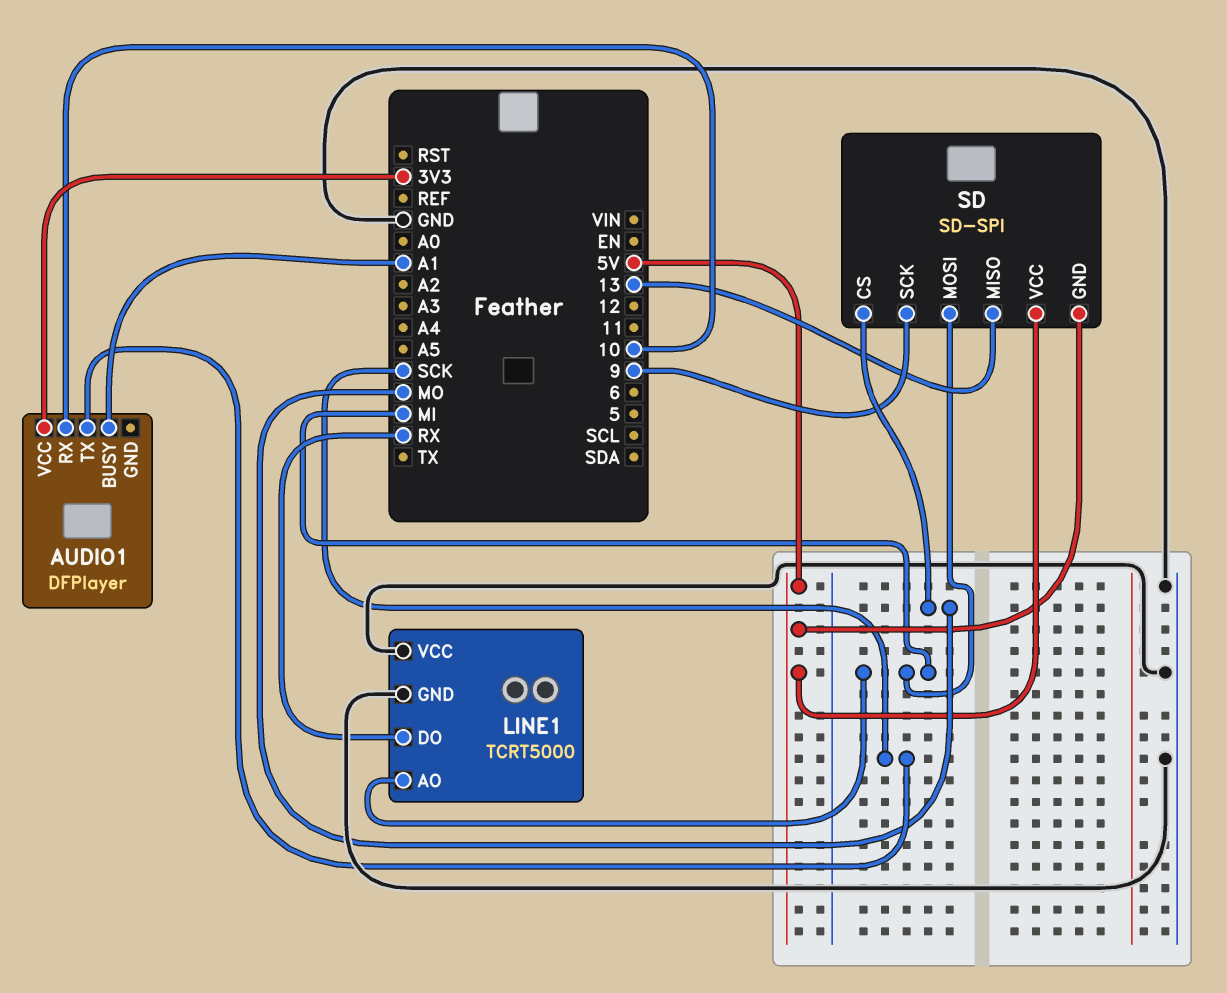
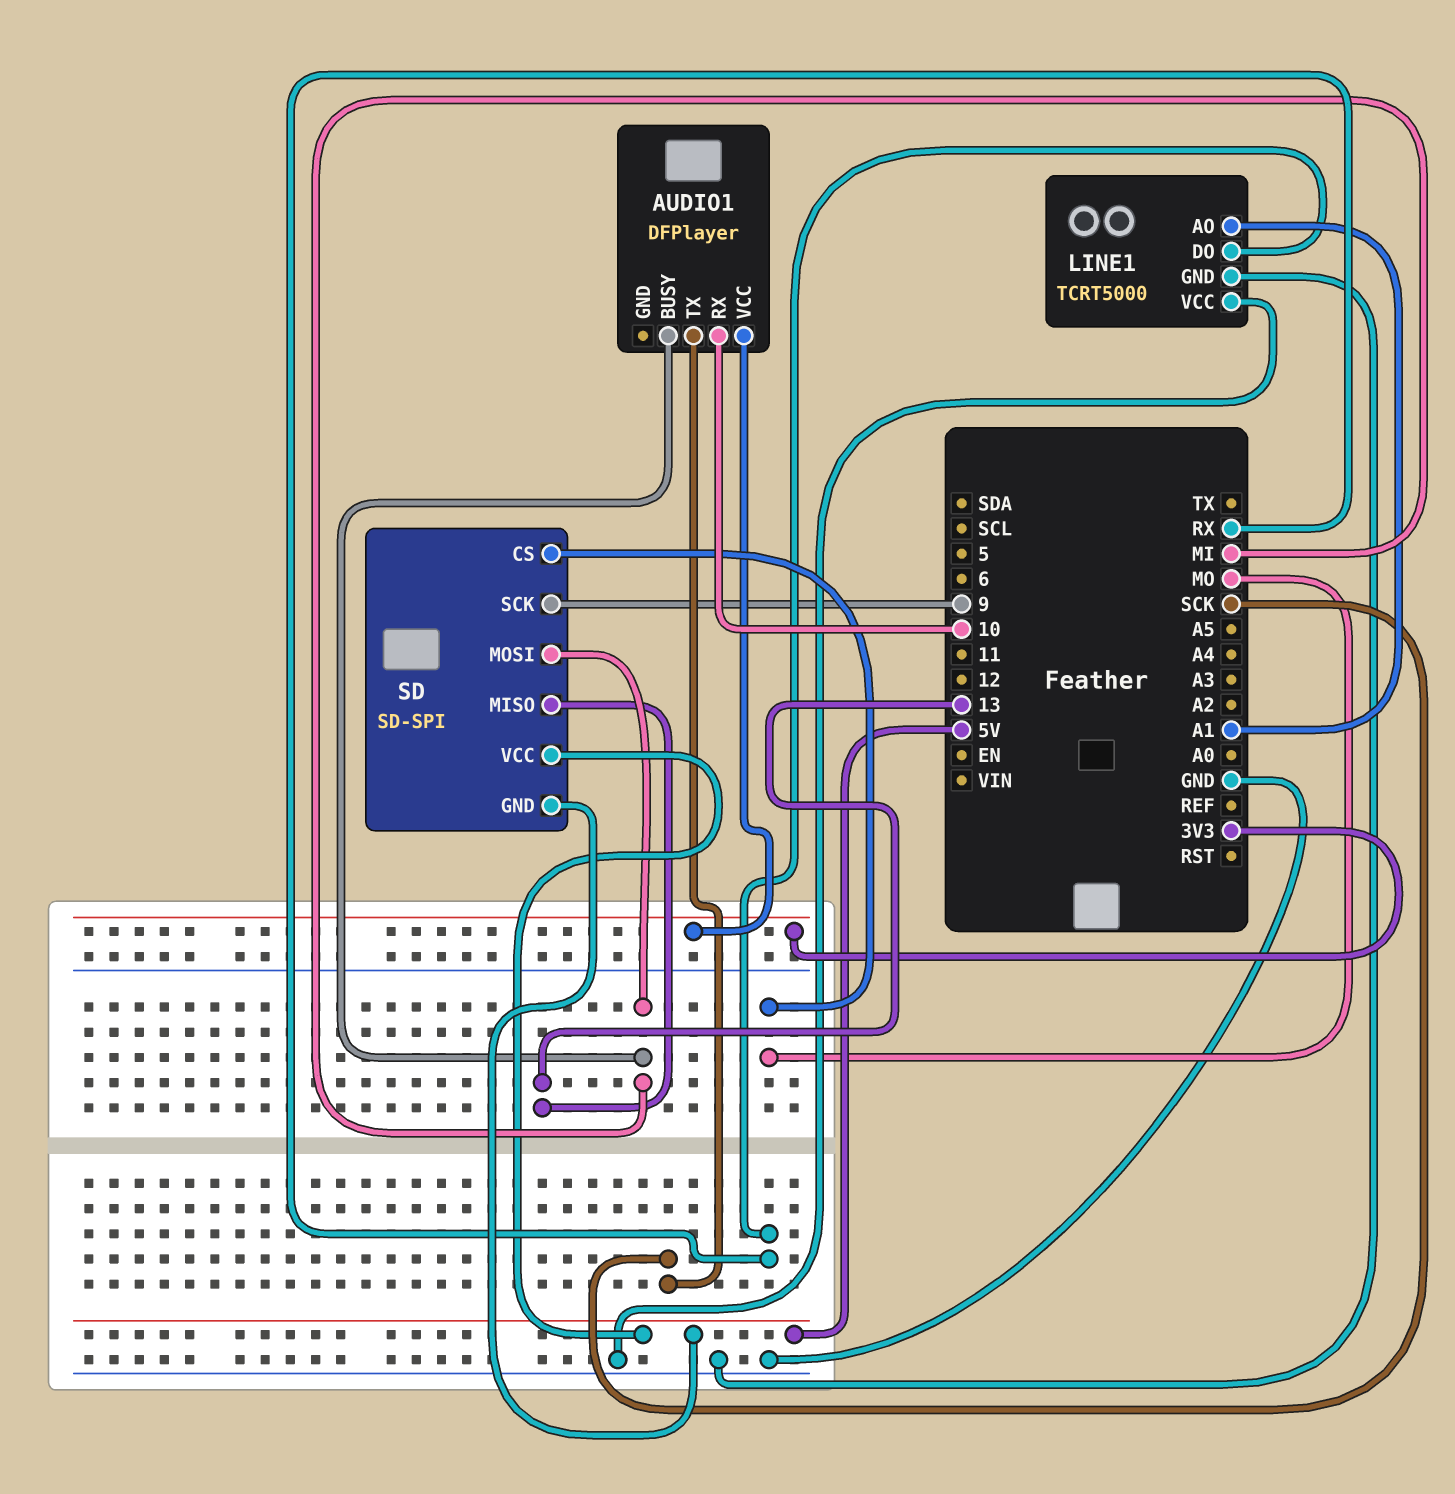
AUDIO1 pin BUSY: A1 -> MI
LINE1 pin AO: MI -> A1

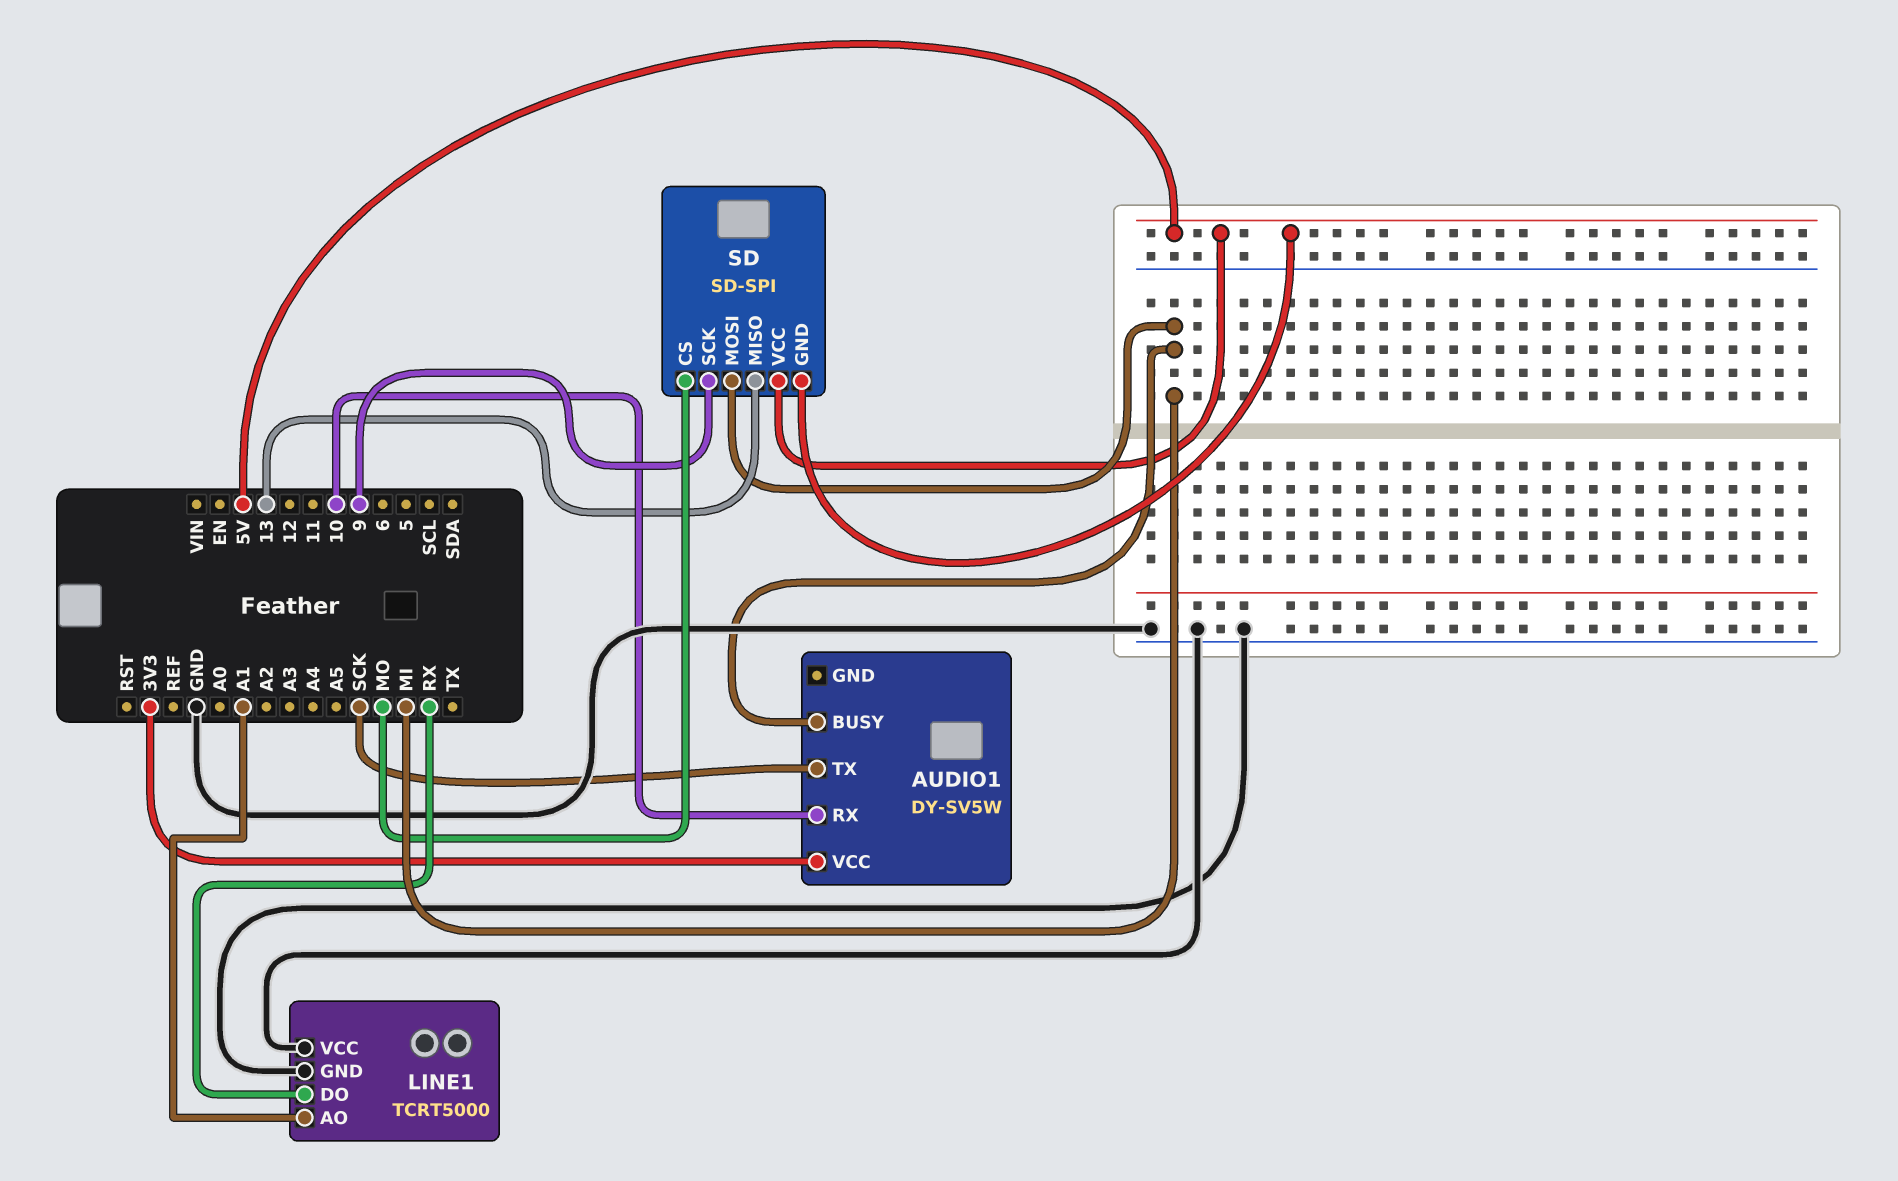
AUDIO1: DFPlayer -> DY-SV5W

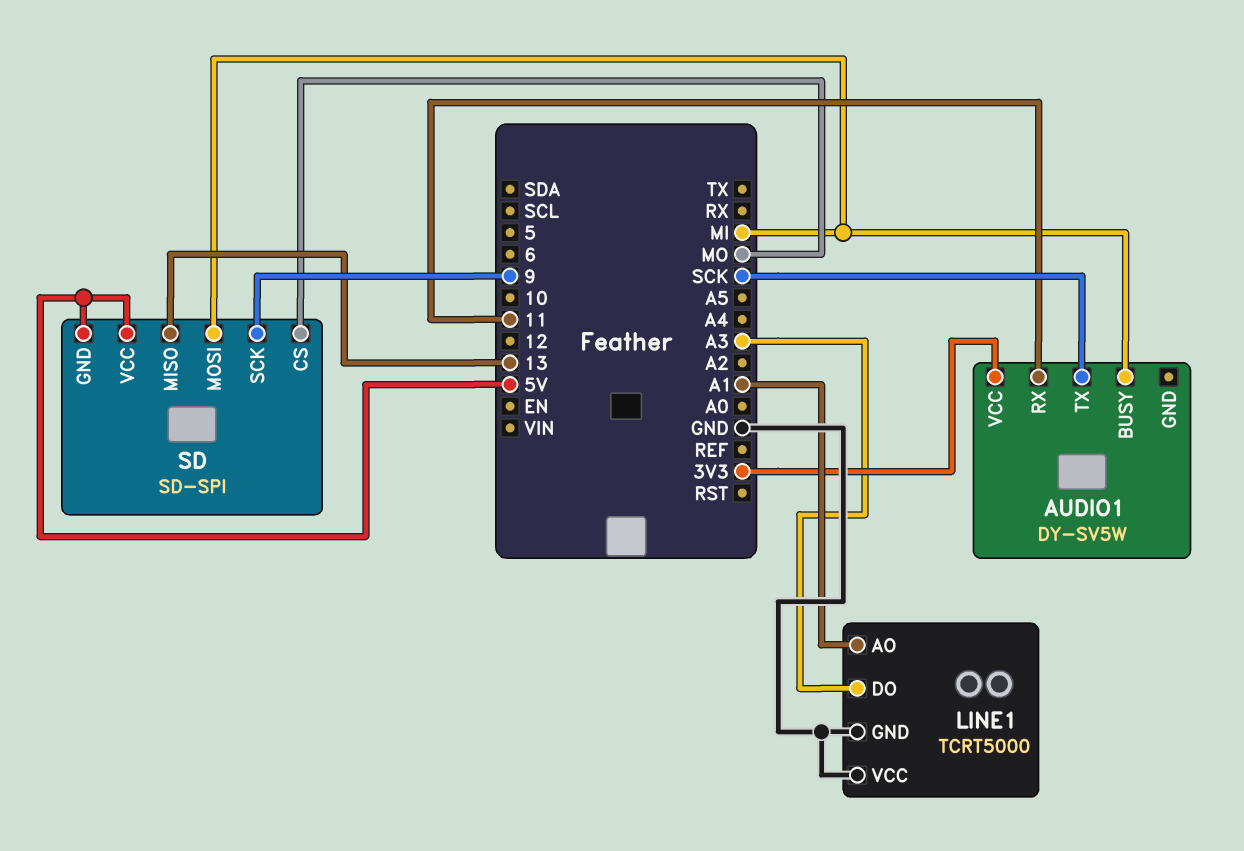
AUDIO1 pin RX: 10 -> 11
LINE1 pin DO: RX -> A3

